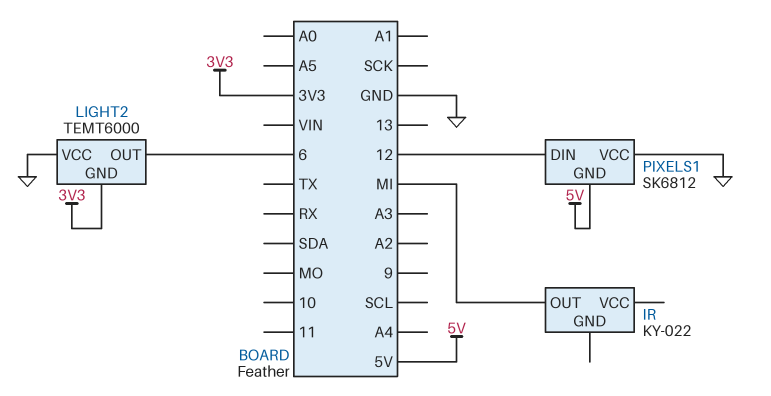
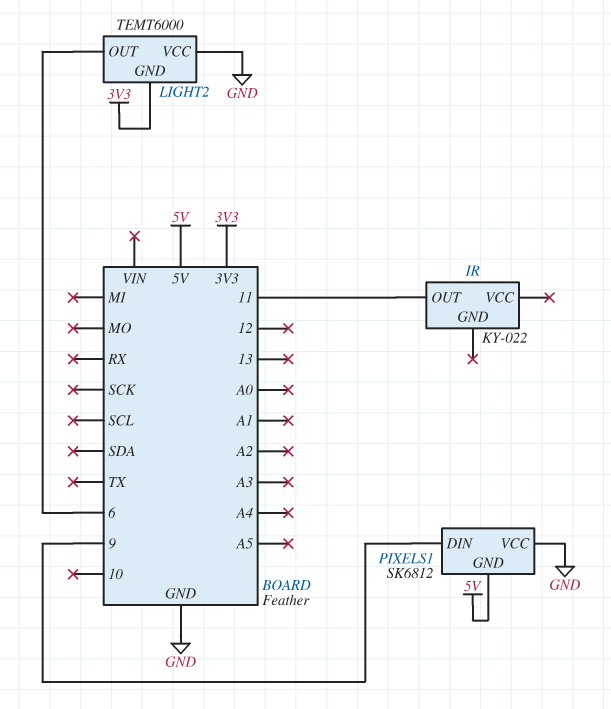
IR pin OUT: MI -> 11
PIXELS1 pin DIN: 12 -> 9

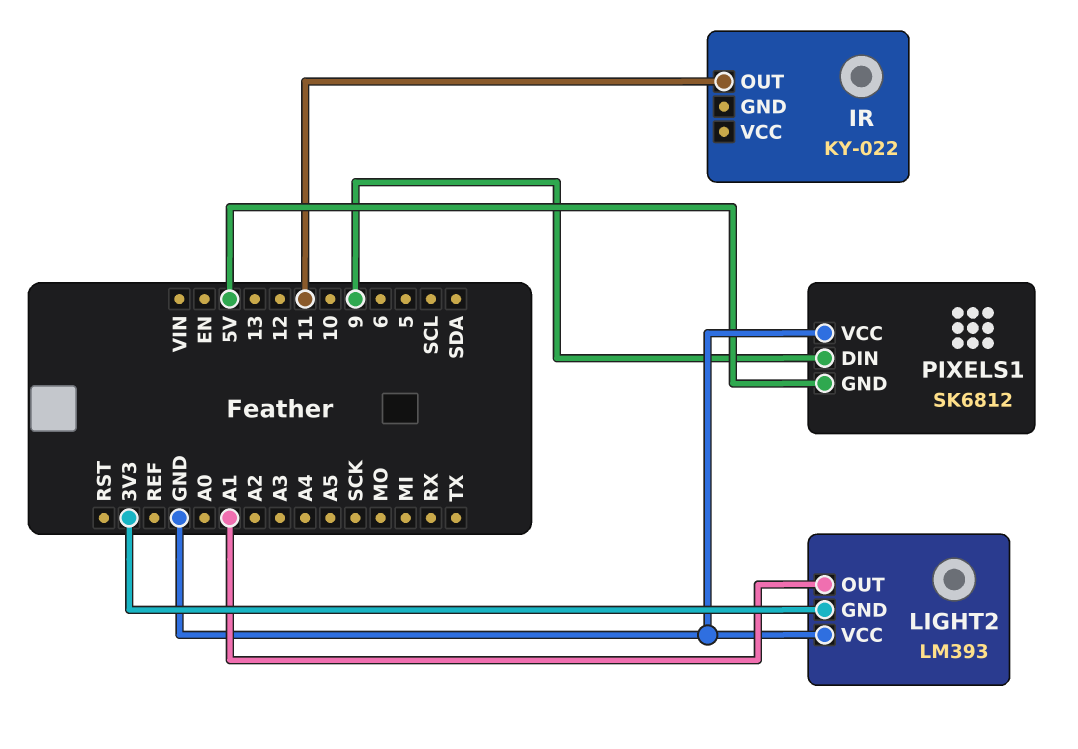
LIGHT2: TEMT6000 -> LM393
LIGHT2 pin OUT: 6 -> A1

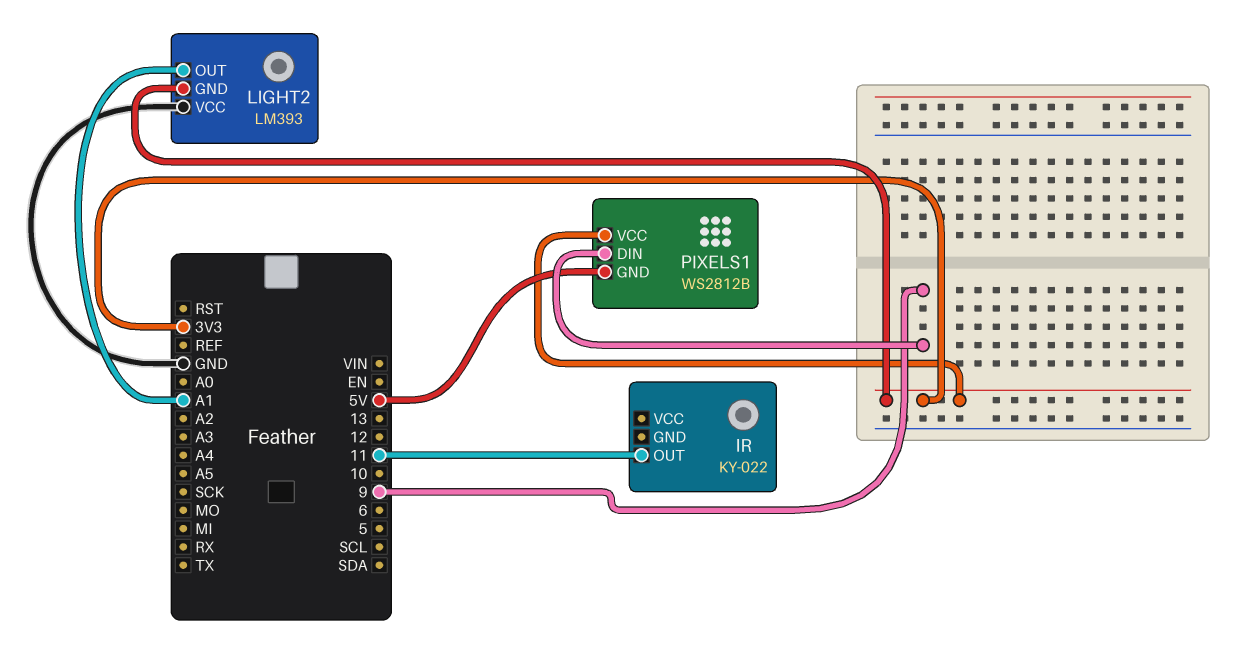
PIXELS1: SK6812 -> WS2812B
PIXELS1 pin VCC: GND -> 3V3

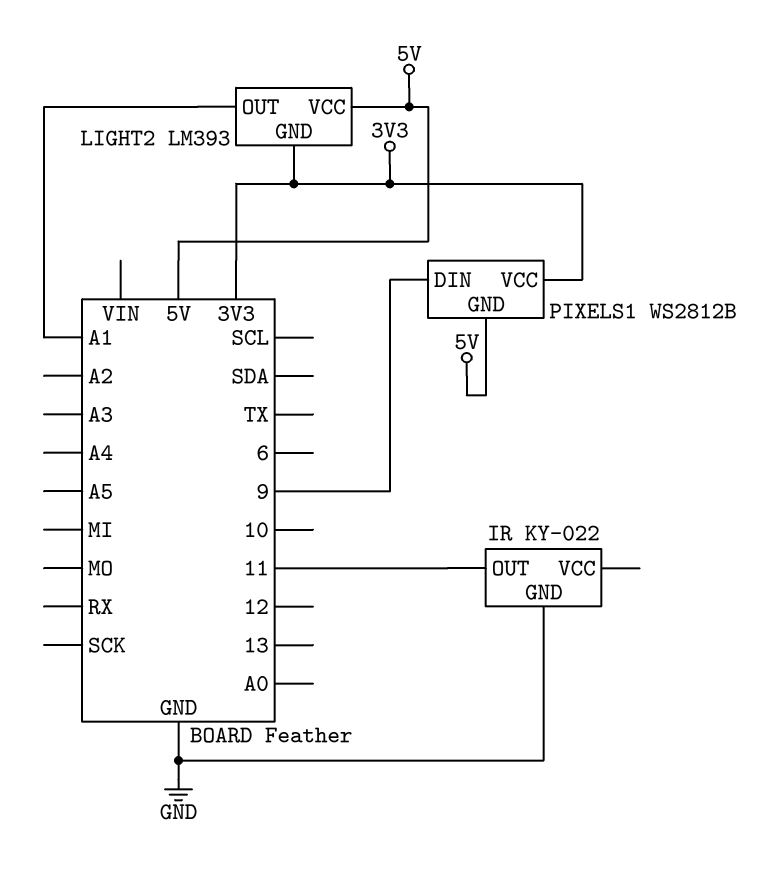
IR pin GND: none -> GND
LIGHT2 pin VCC: GND -> 5V

